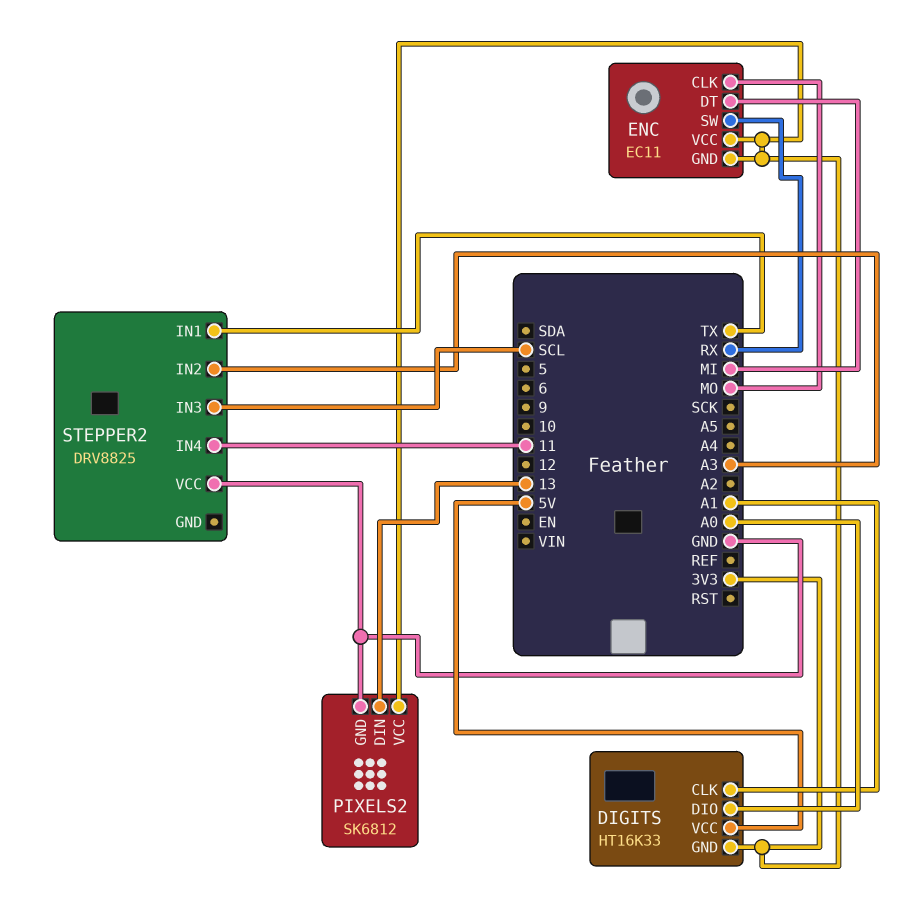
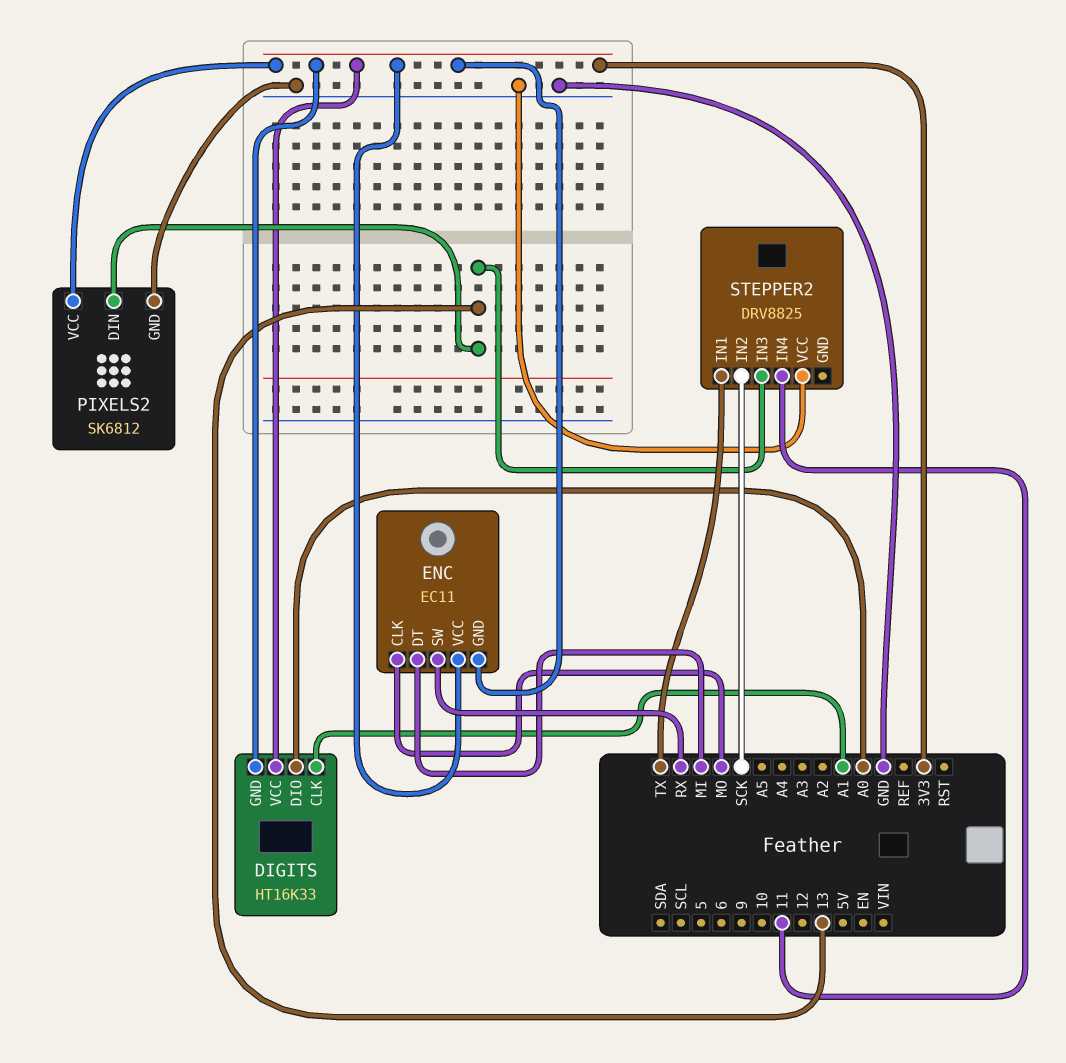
DIGITS pin VCC: 5V -> 3V3
STEPPER2 pin IN2: A3 -> SCK
STEPPER2 pin IN3: SCL -> 13

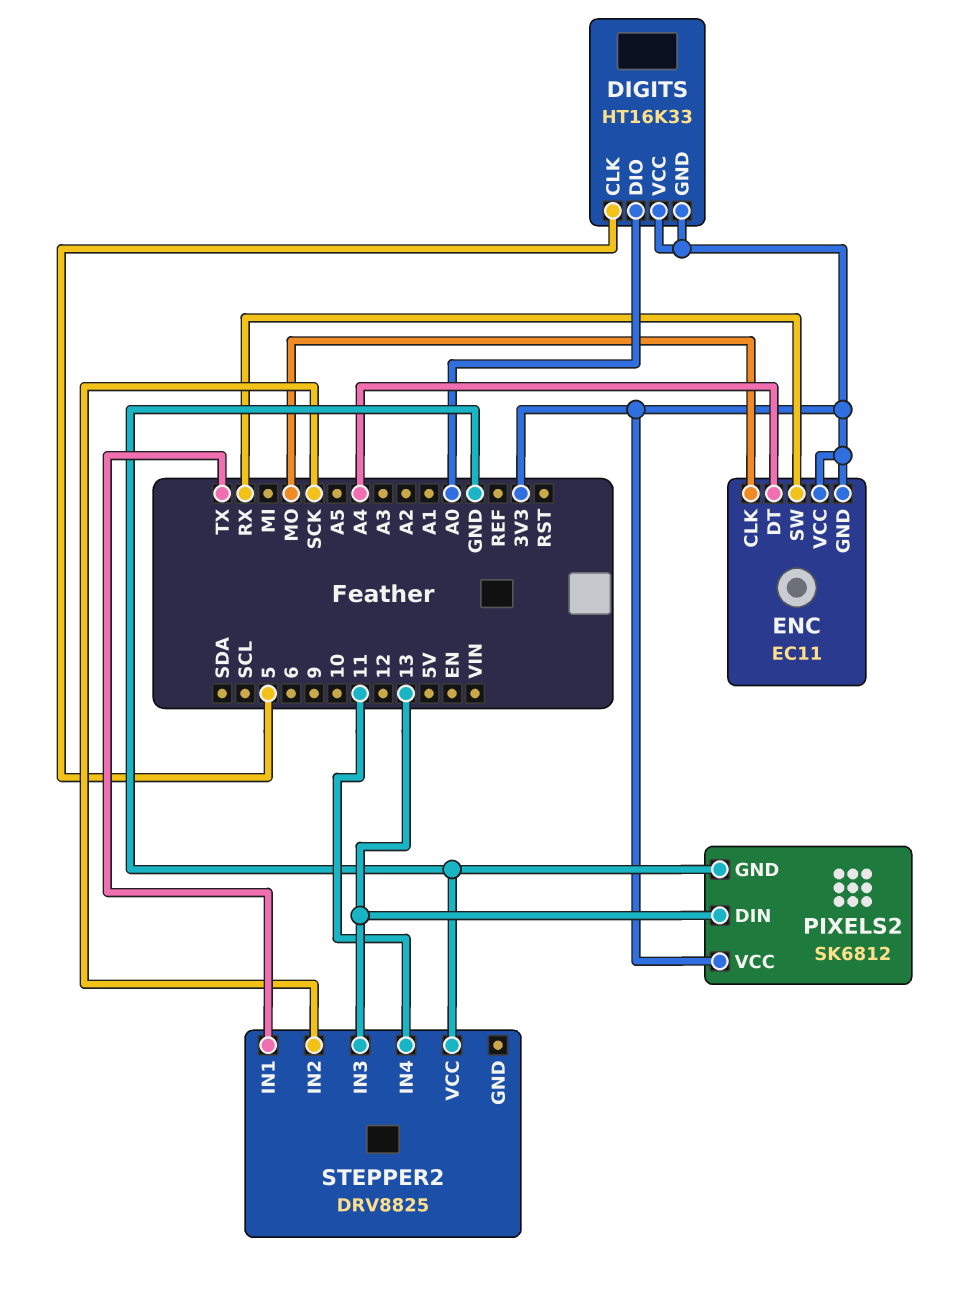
DIGITS pin CLK: A1 -> 5
ENC pin DT: MI -> A4

